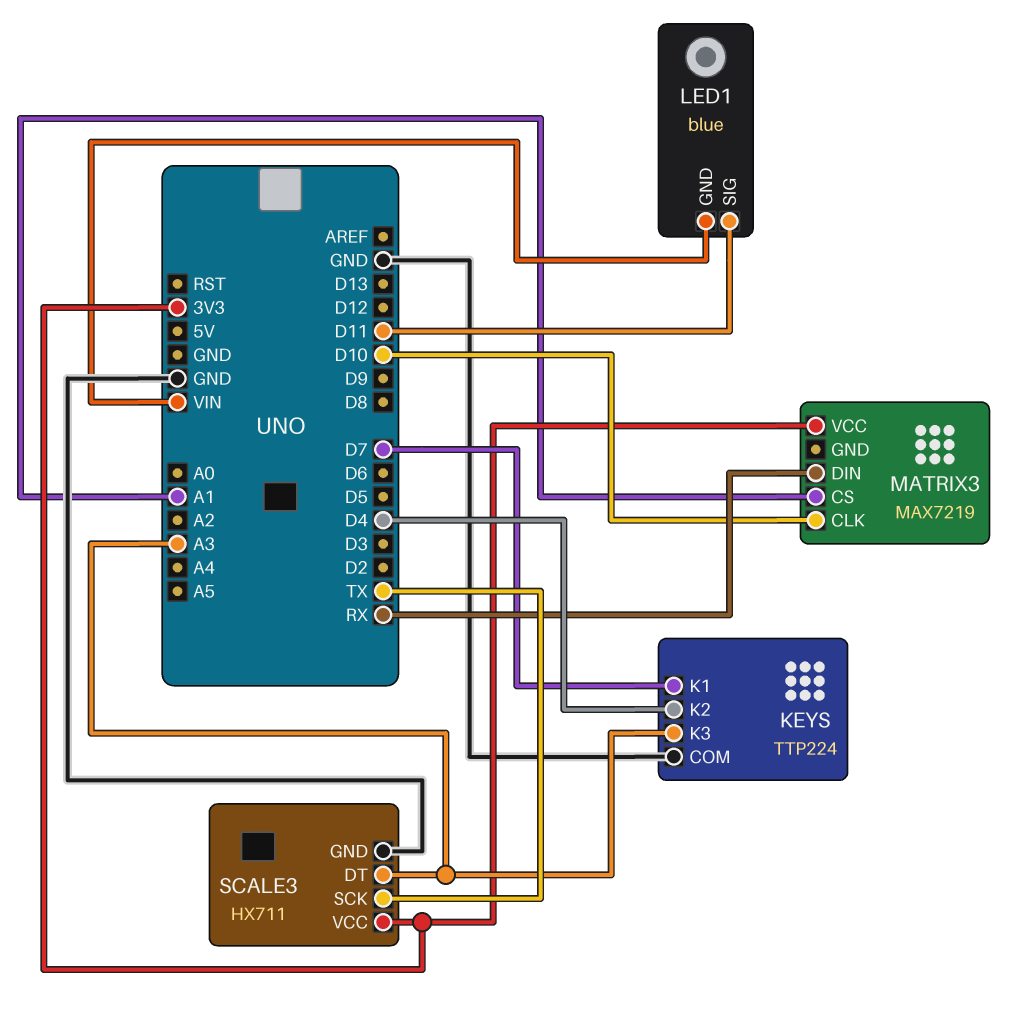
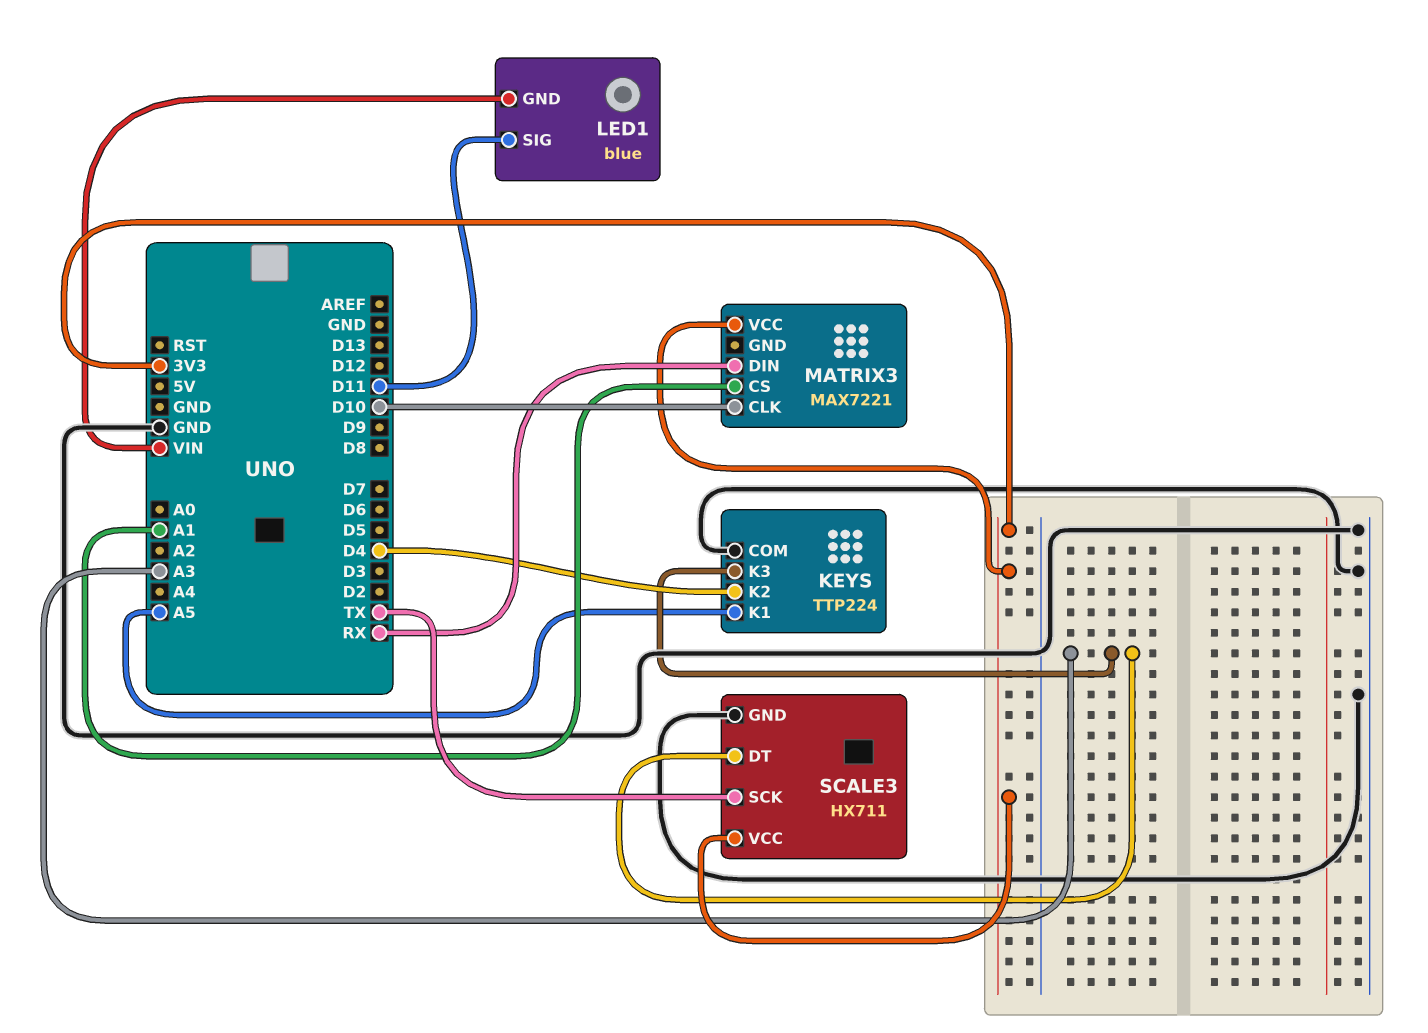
KEYS pin K1: D7 -> A5
MATRIX3: MAX7219 -> MAX7221

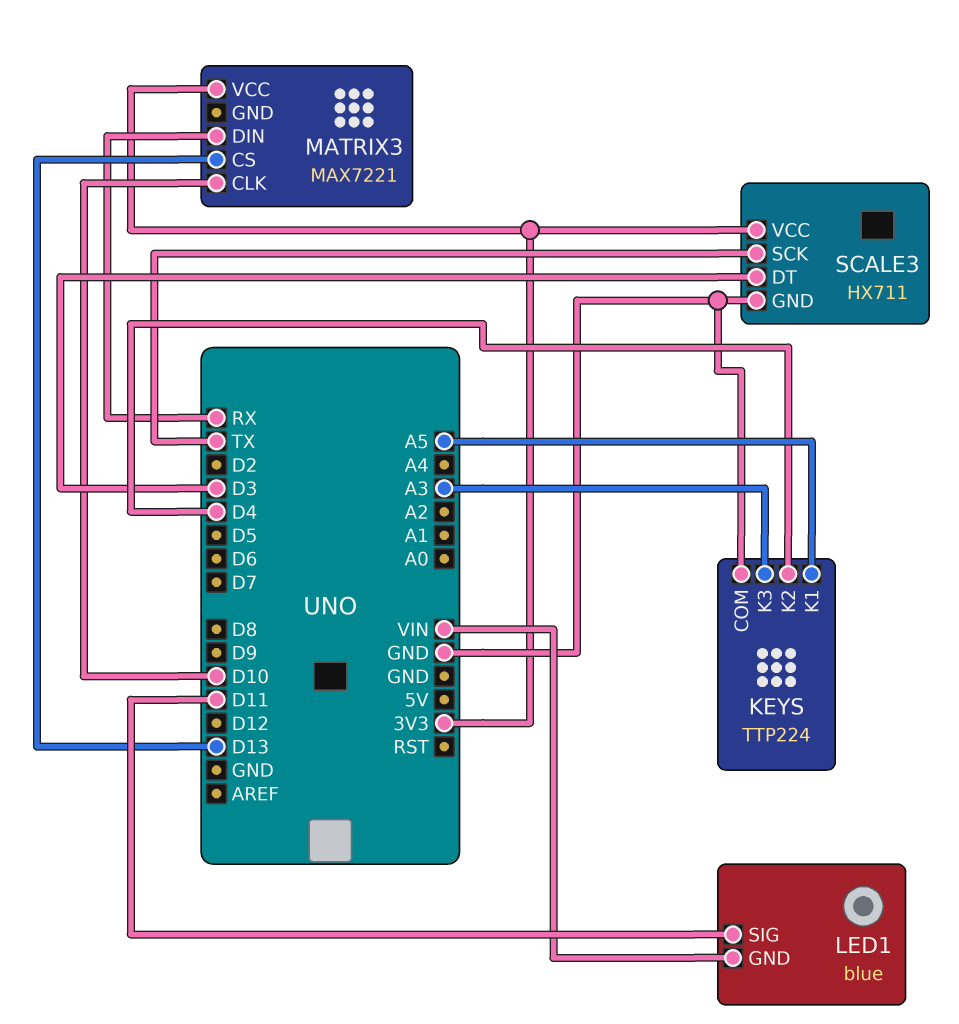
MATRIX3 pin CS: A1 -> D13
SCALE3 pin DT: A3 -> D3

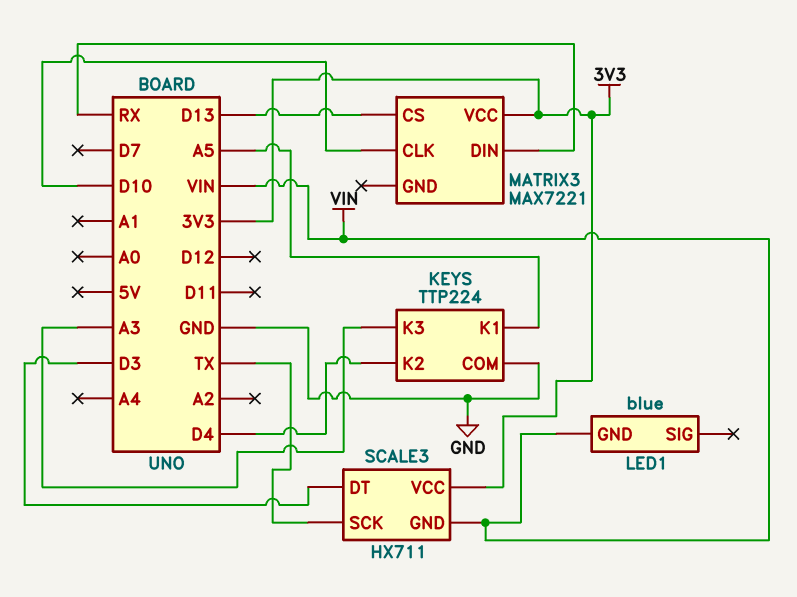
LED1 pin SIG: D11 -> none
SCALE3 pin GND: GND -> VIN

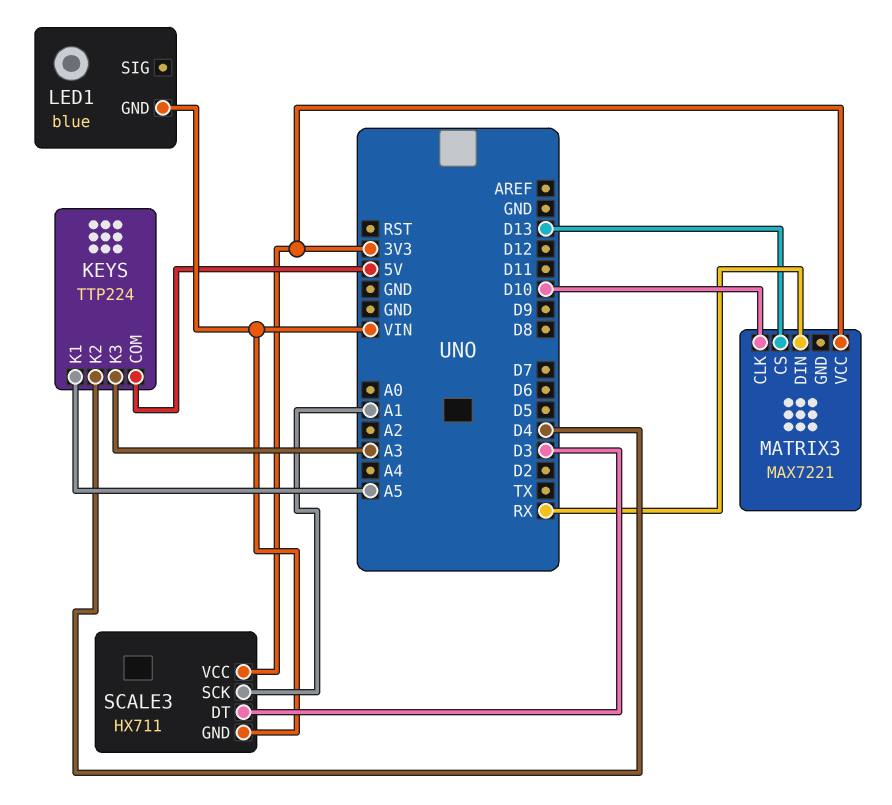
KEYS pin COM: GND -> 5V
SCALE3 pin SCK: TX -> A1

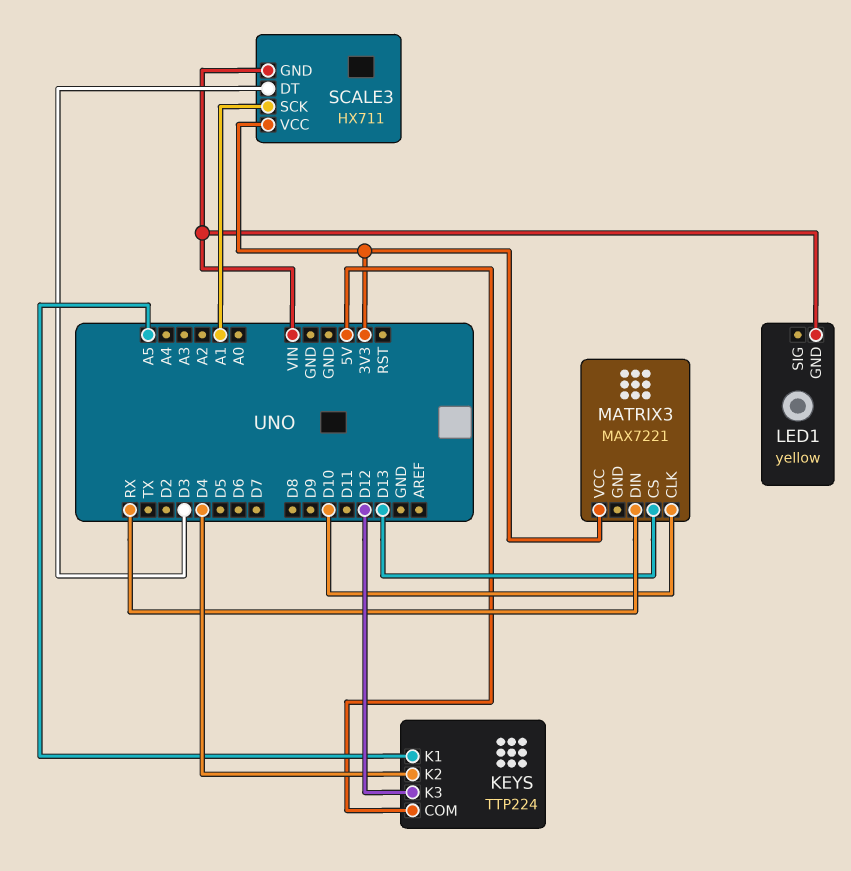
KEYS pin K3: A3 -> D12
LED1: blue -> yellow

